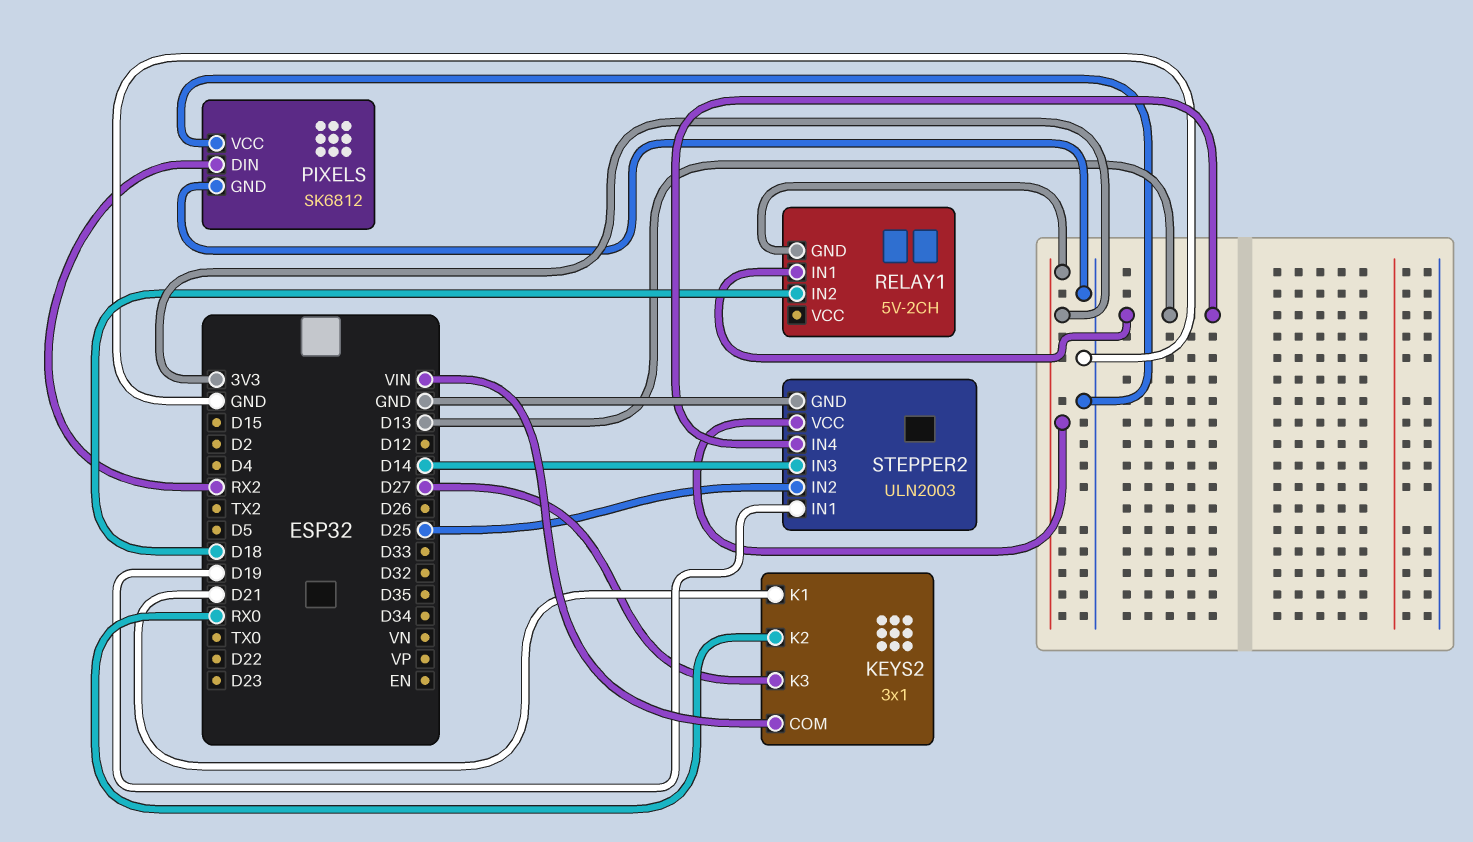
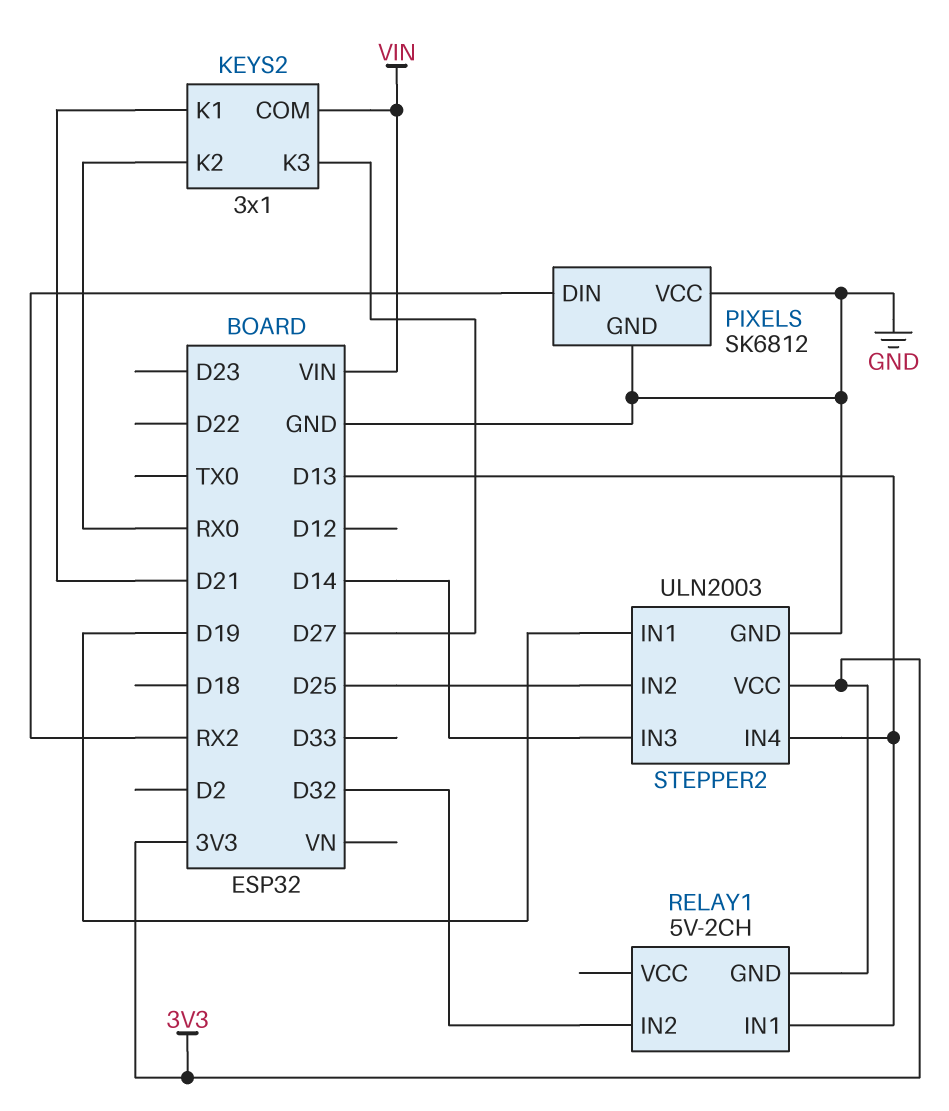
RELAY1 pin IN2: D18 -> D32

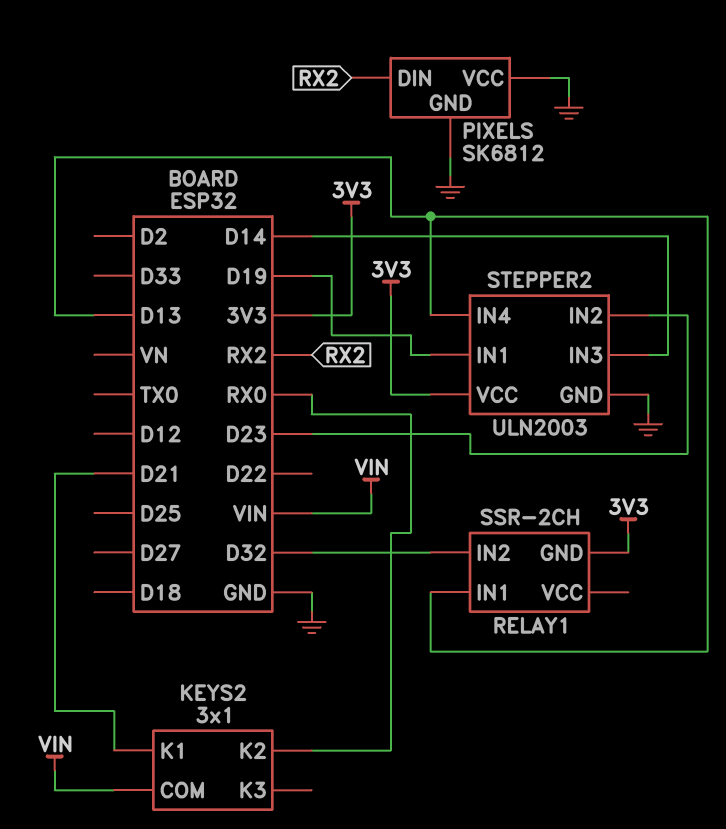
KEYS2 pin K3: D27 -> none
RELAY1: 5V-2CH -> SSR-2CH
STEPPER2 pin IN2: D25 -> D23

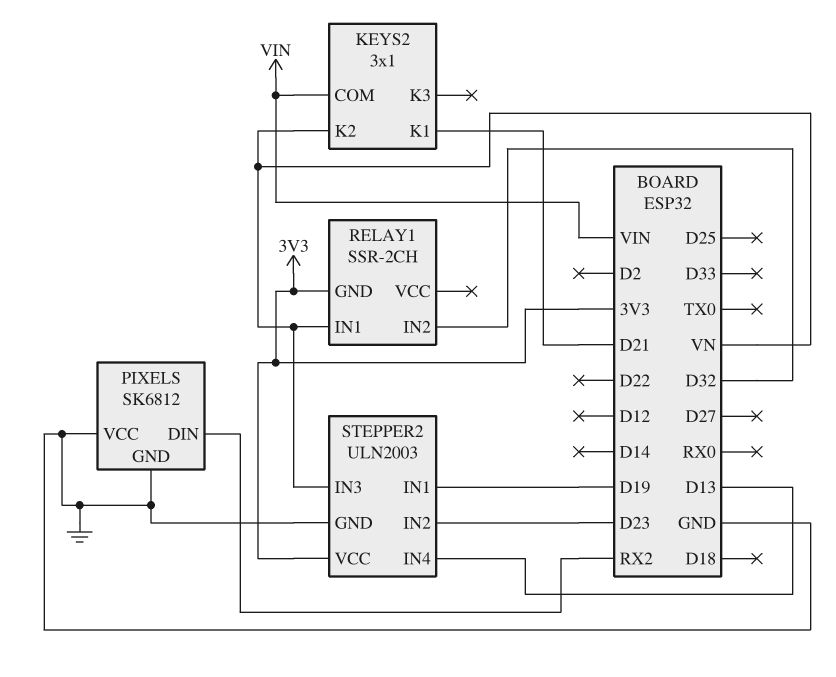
KEYS2 pin K2: RX0 -> VN
RELAY1 pin IN1: D13 -> VN
STEPPER2 pin IN3: D14 -> VN

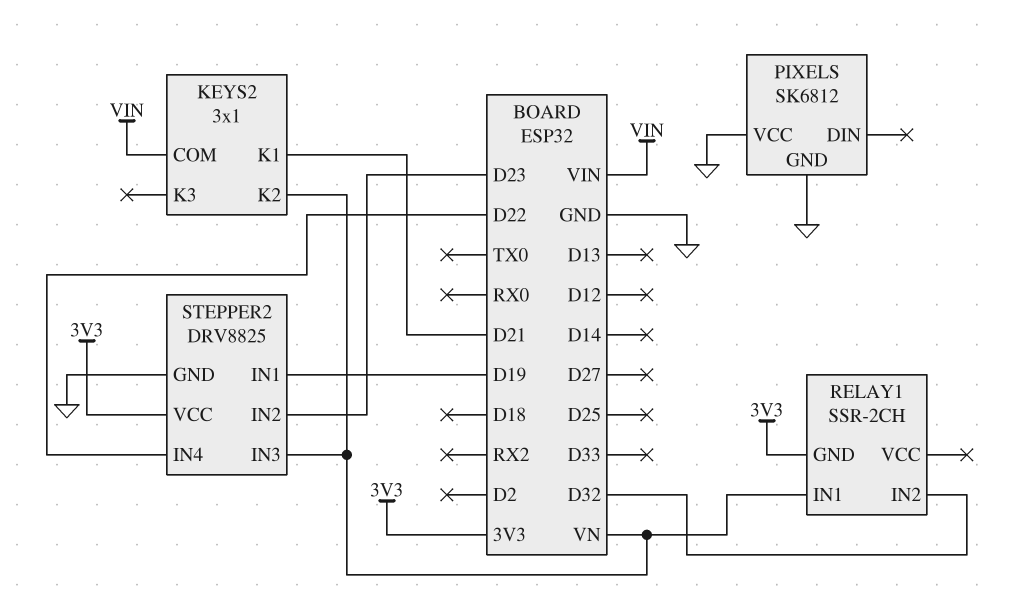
PIXELS pin DIN: RX2 -> none
STEPPER2: ULN2003 -> DRV8825
STEPPER2 pin IN4: D13 -> D22

